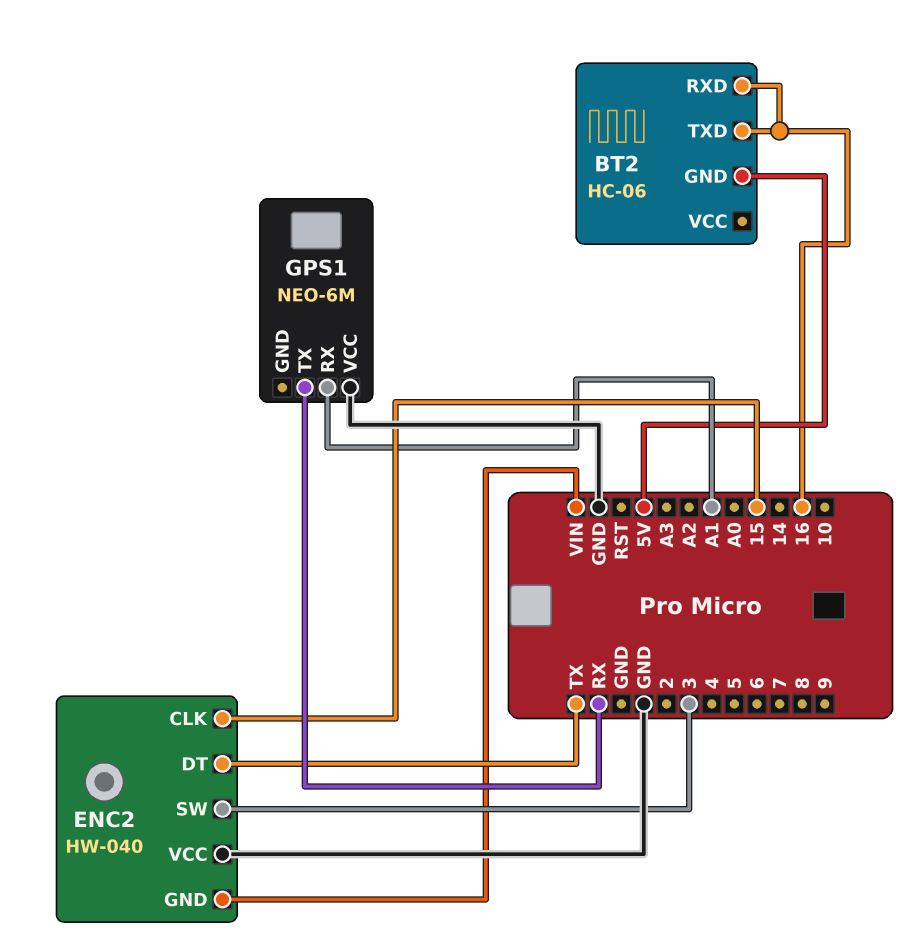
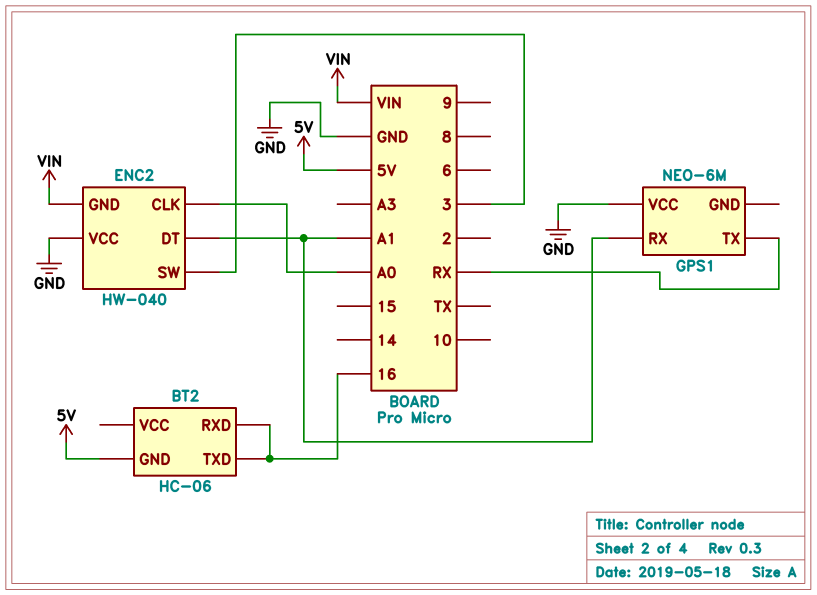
ENC2 pin CLK: 15 -> A0
ENC2 pin DT: TX -> A1

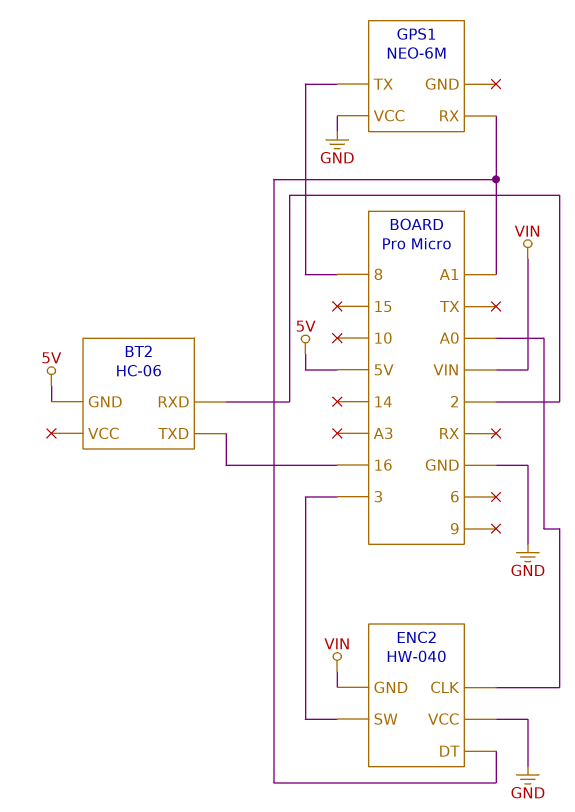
BT2 pin RXD: 16 -> 2
GPS1 pin TX: RX -> 8

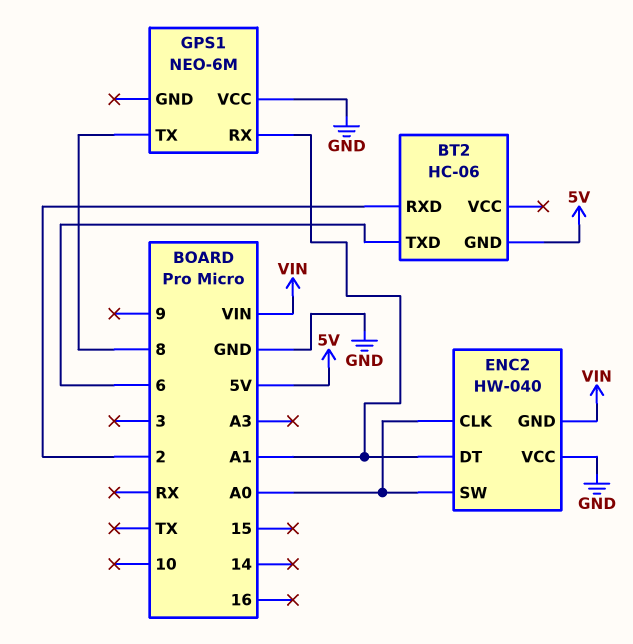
BT2 pin TXD: 16 -> 6
ENC2 pin SW: 3 -> A0

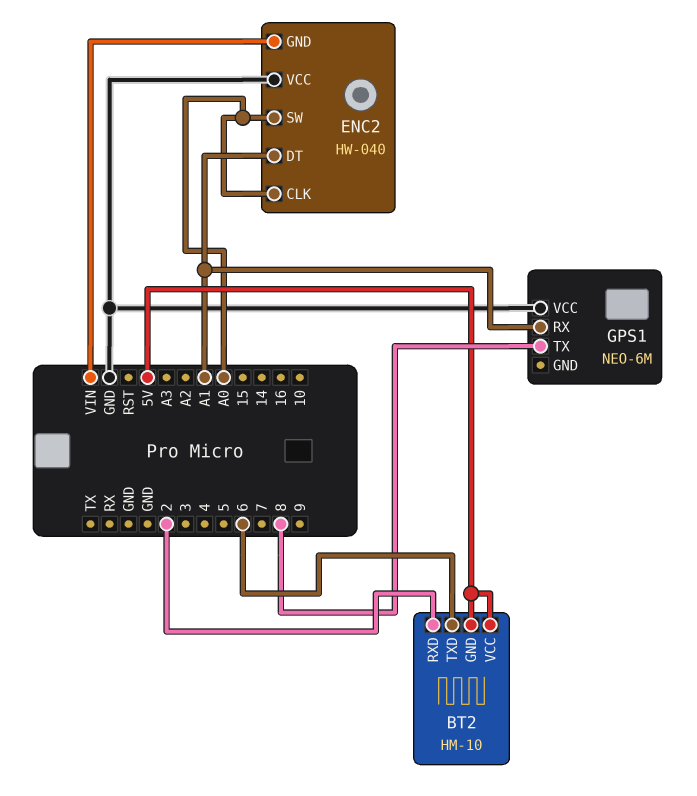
BT2: HC-06 -> HM-10
BT2 pin VCC: none -> 5V

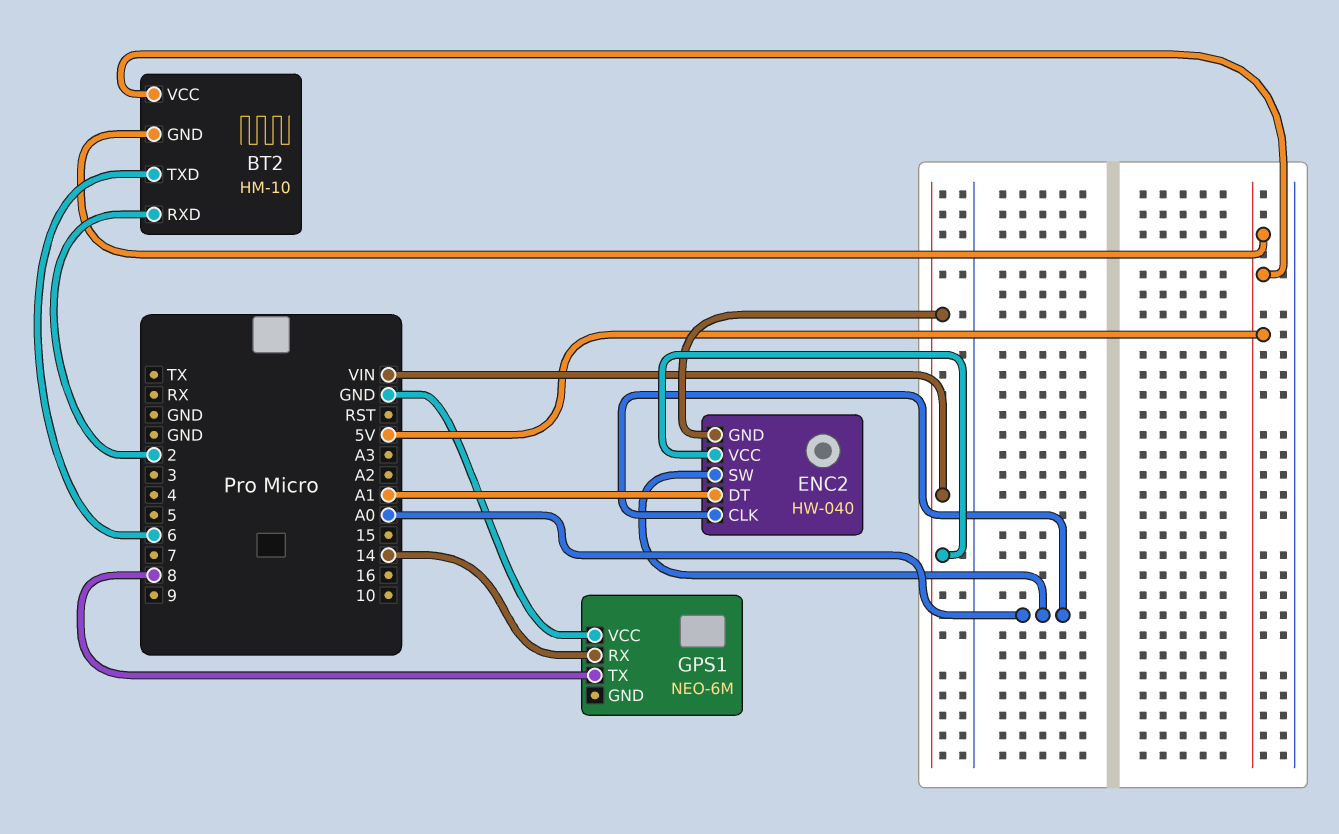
ENC2 pin VCC: GND -> VIN
GPS1 pin RX: A1 -> 14

